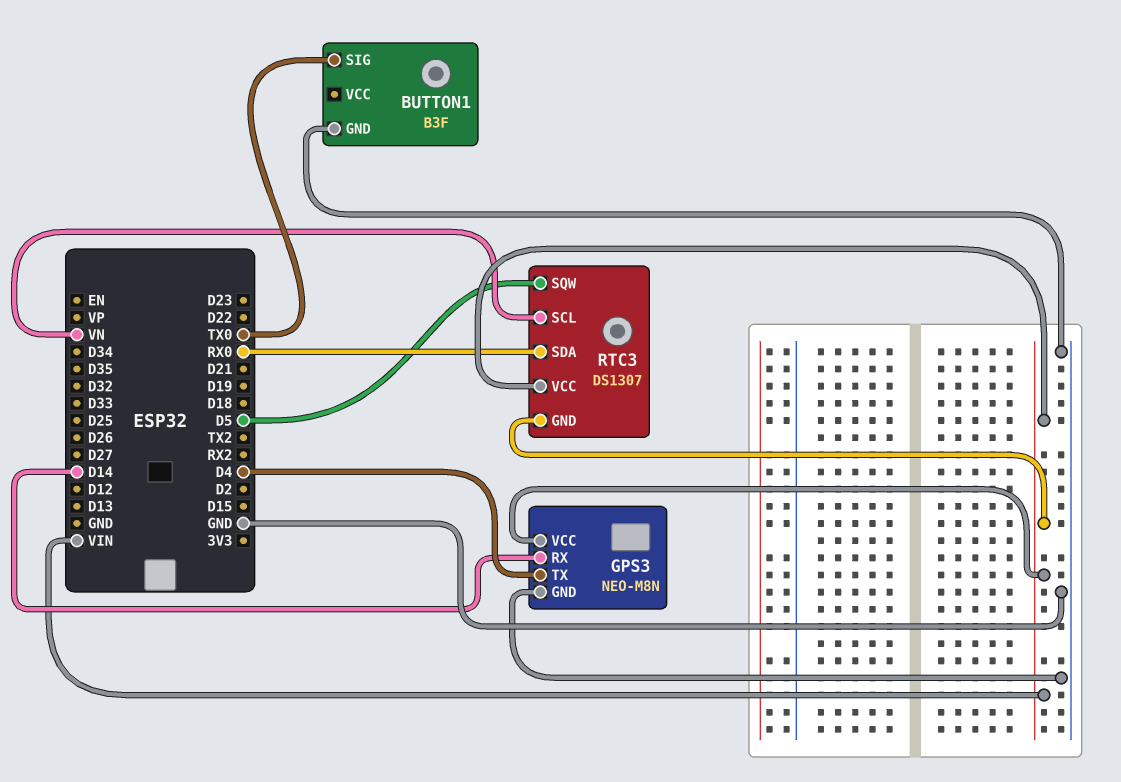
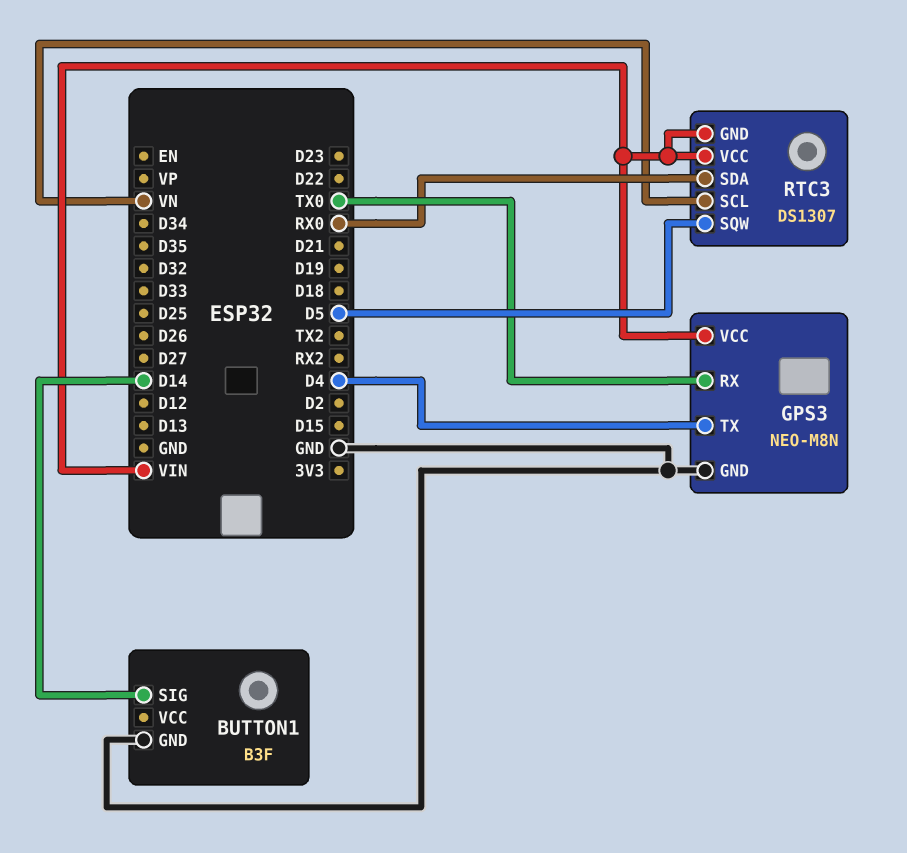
BUTTON1 pin SIG: TX0 -> D14
GPS3 pin RX: D14 -> TX0

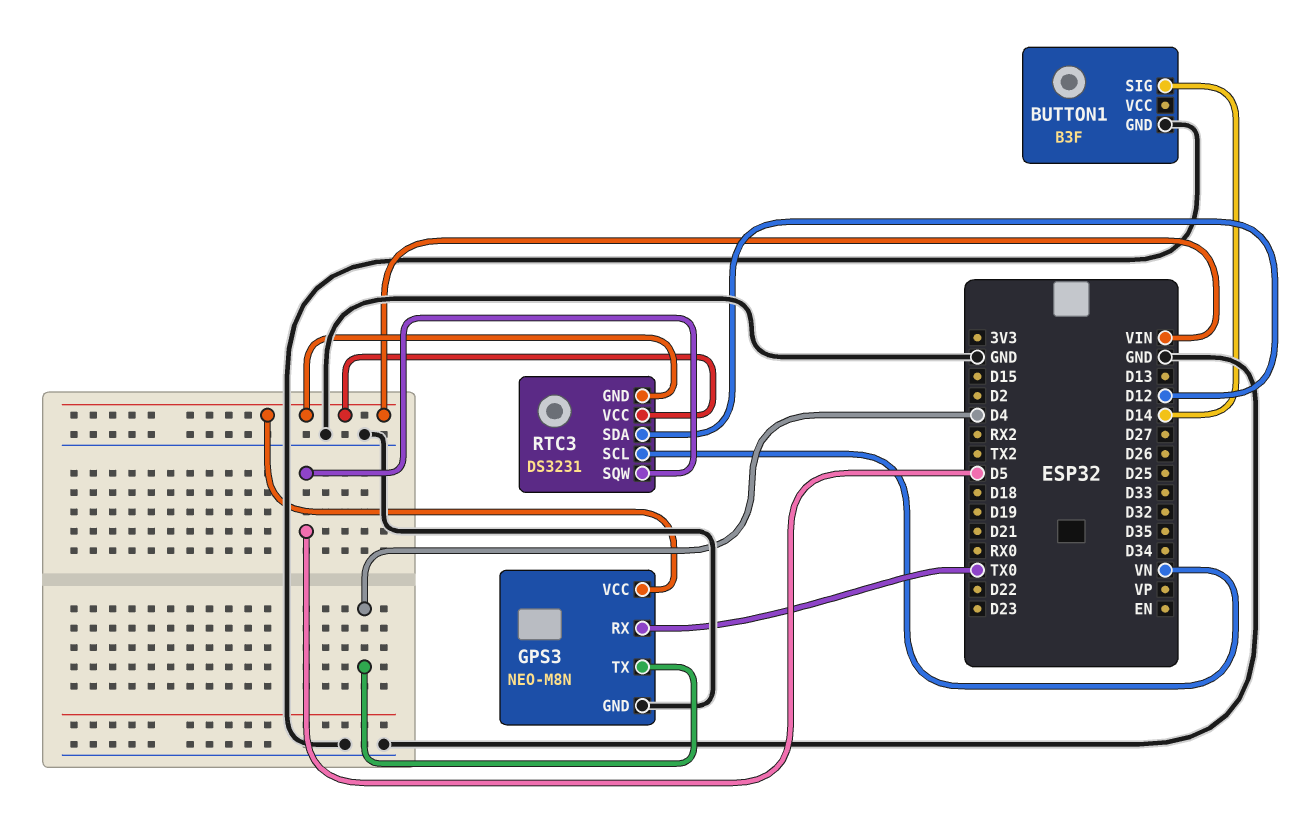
RTC3: DS1307 -> DS3231
RTC3 pin SDA: RX0 -> D12

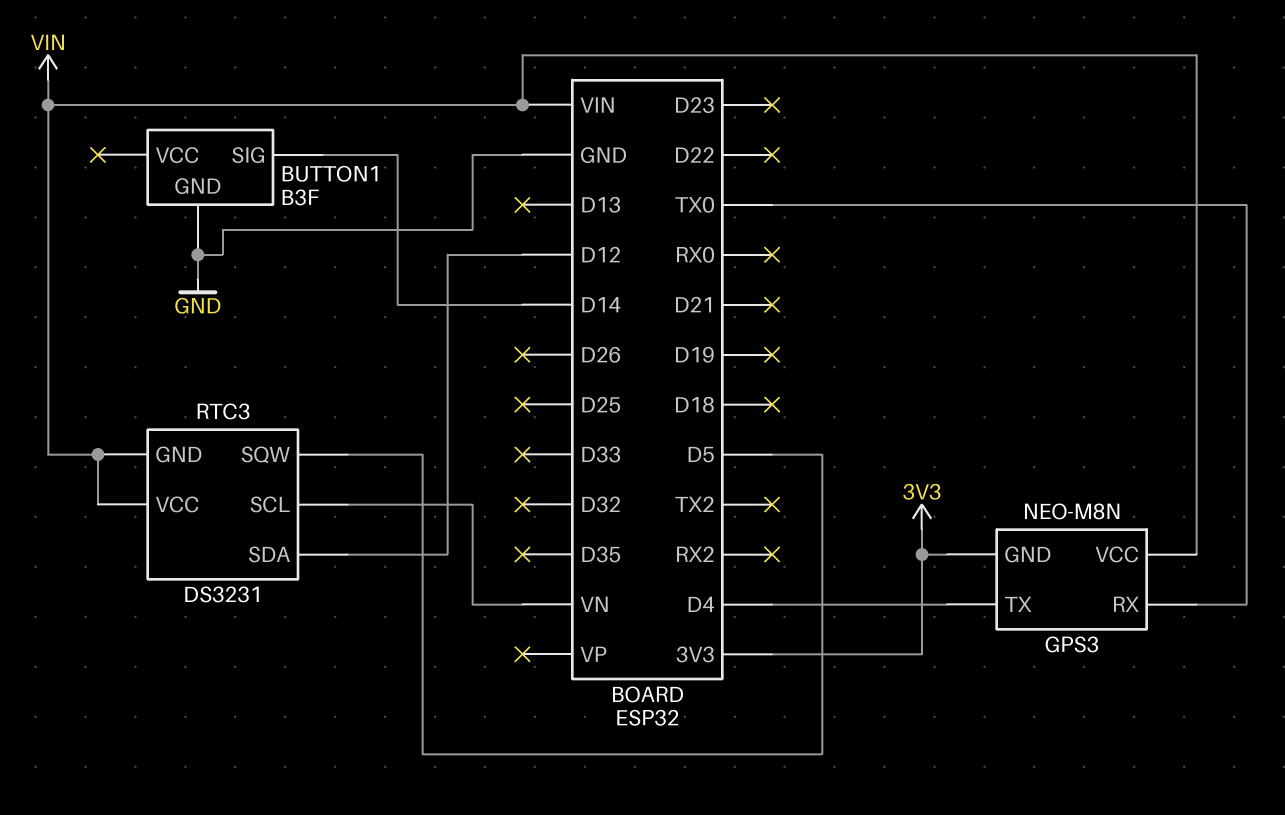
GPS3 pin GND: GND -> 3V3

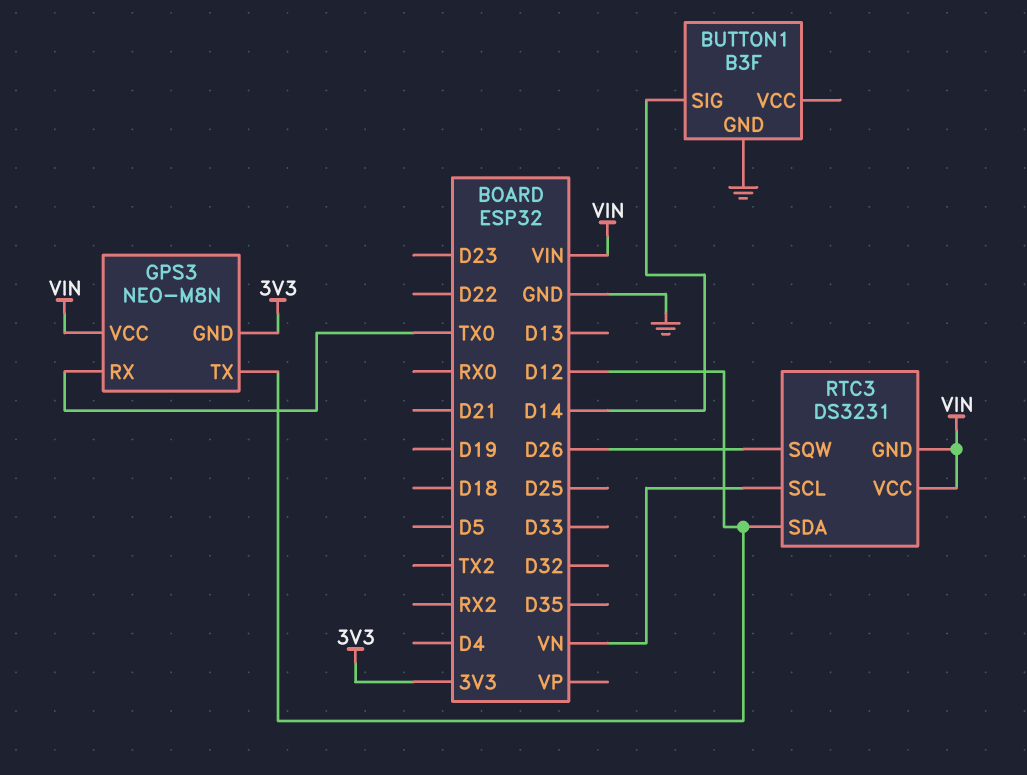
GPS3 pin TX: D4 -> D12
RTC3 pin SQW: D5 -> D26

